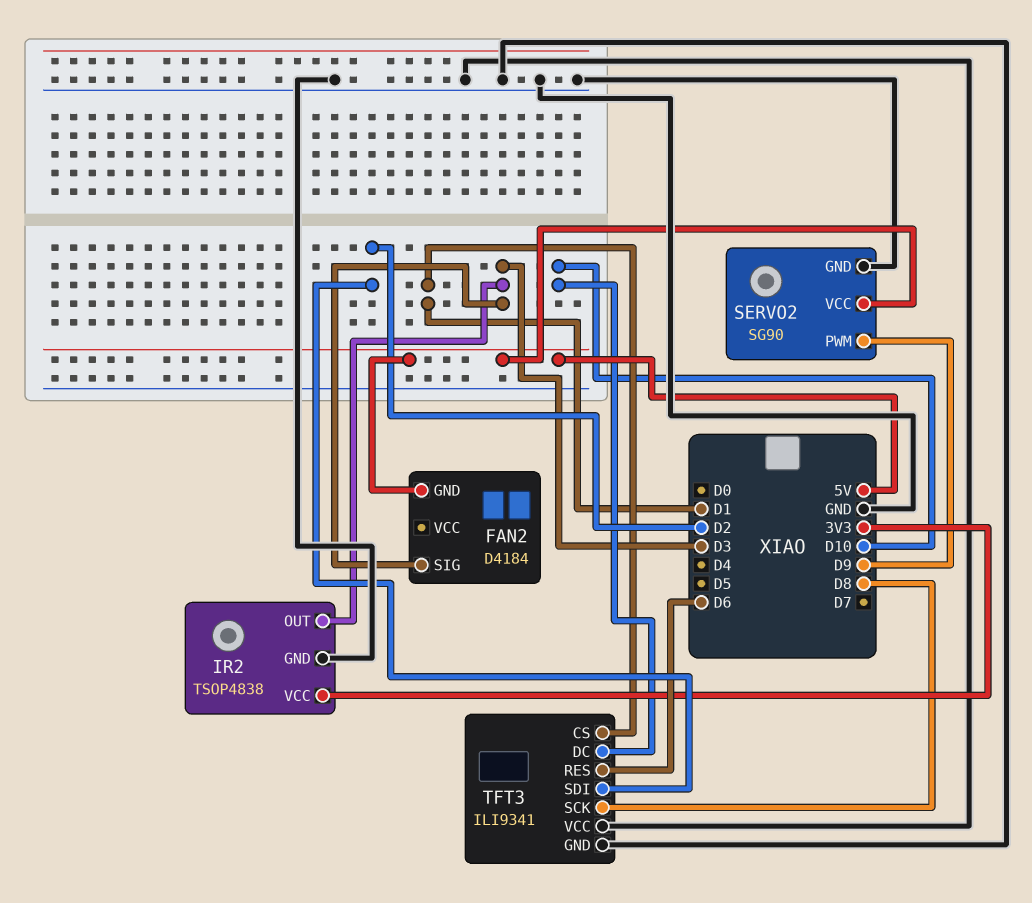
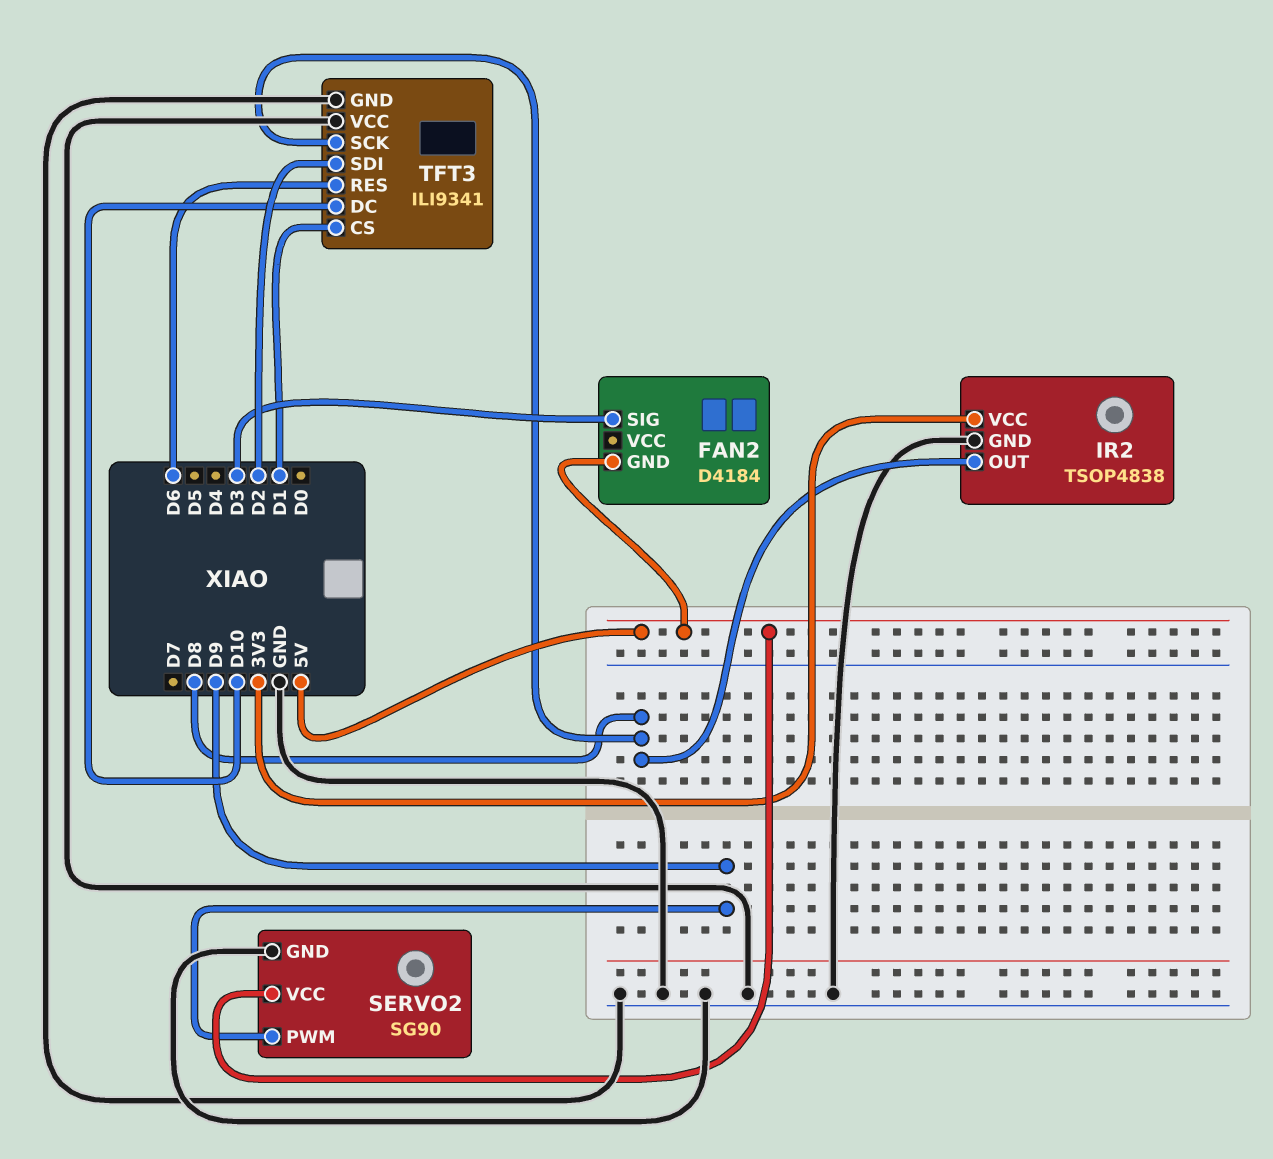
IR2 pin OUT: D3 -> D8

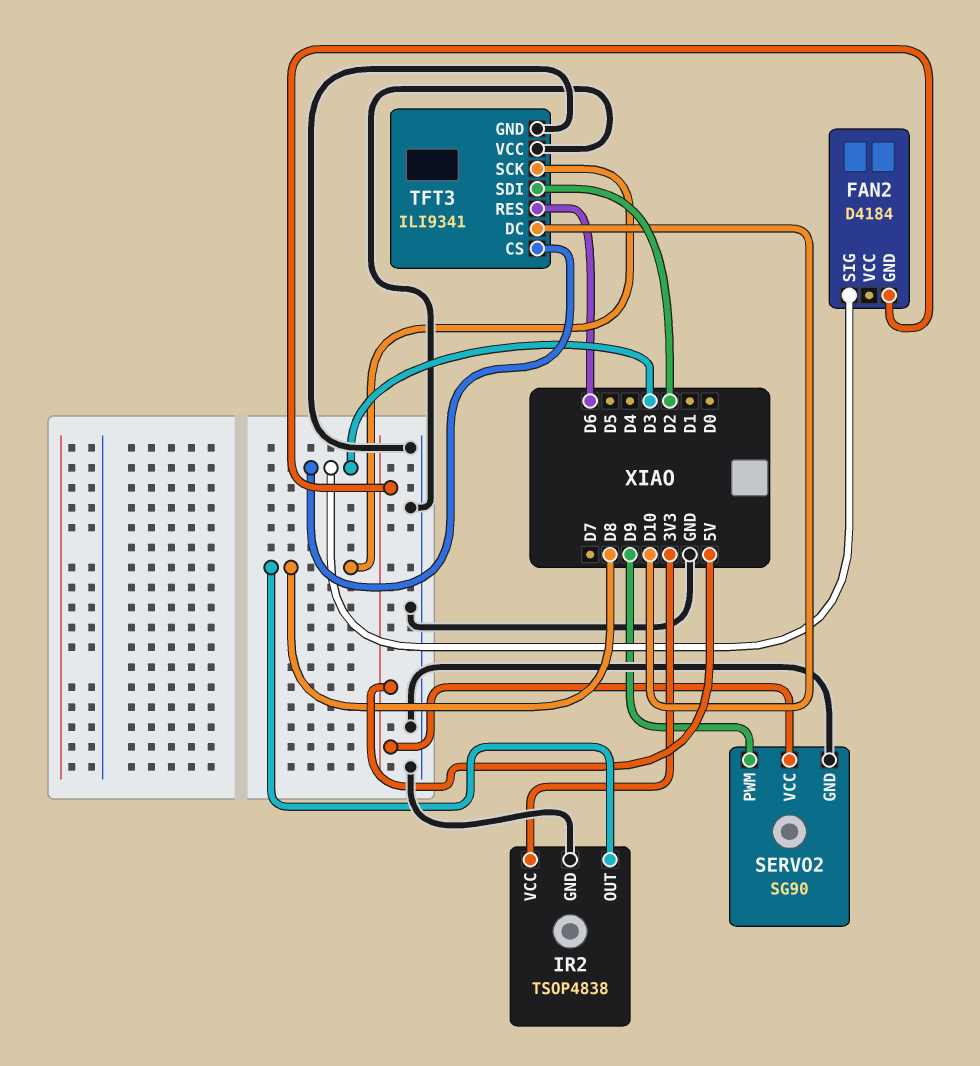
TFT3 pin CS: D1 -> D3

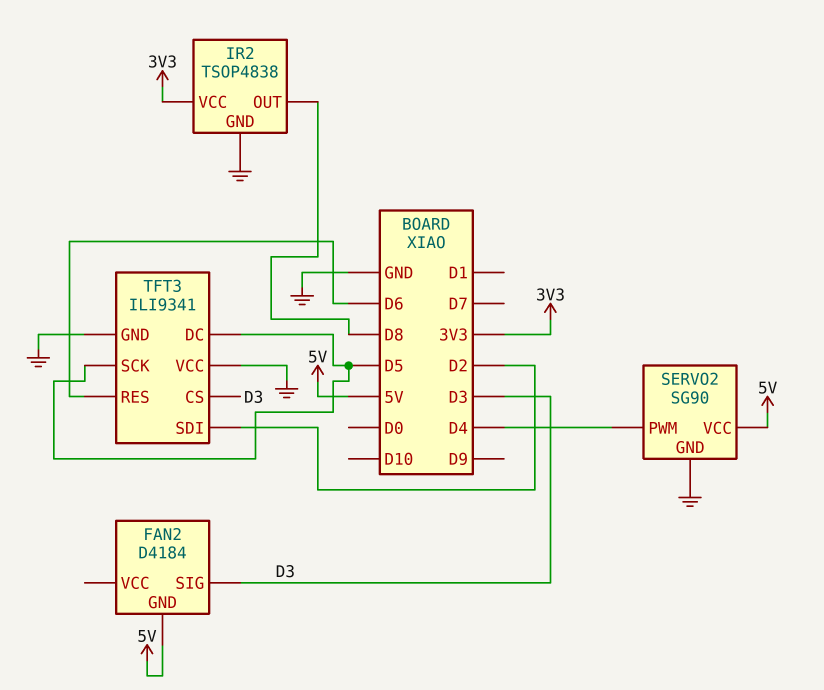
SERVO2 pin PWM: D9 -> D4
TFT3 pin DC: D10 -> D5
TFT3 pin SCK: D8 -> D5

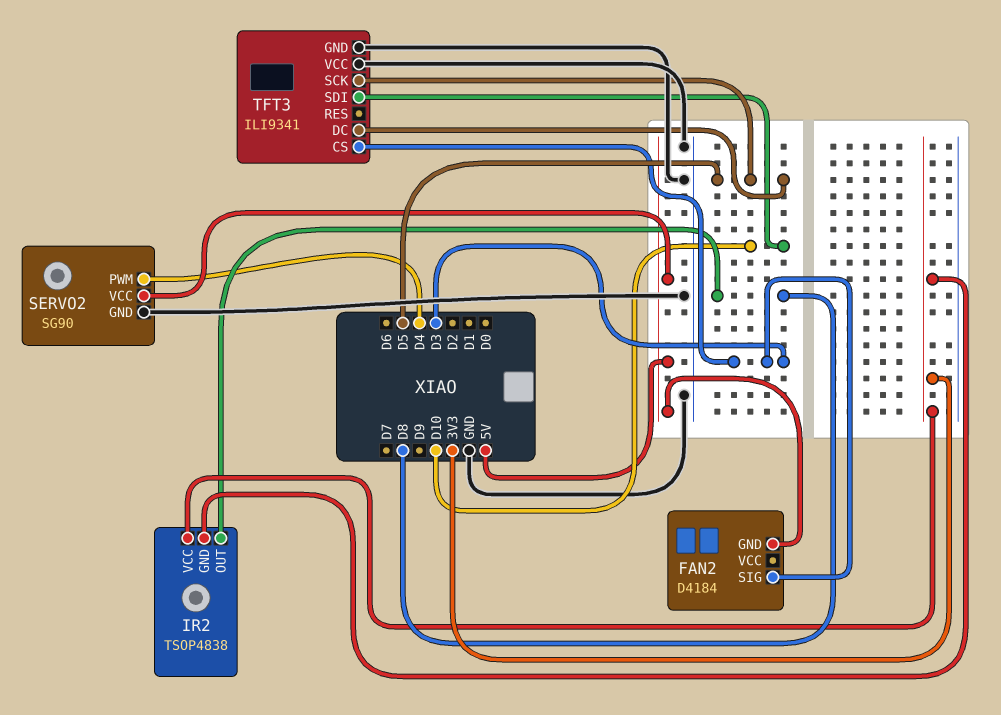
IR2 pin GND: GND -> 3V3
TFT3 pin RES: D6 -> none
TFT3 pin SDI: D2 -> D10

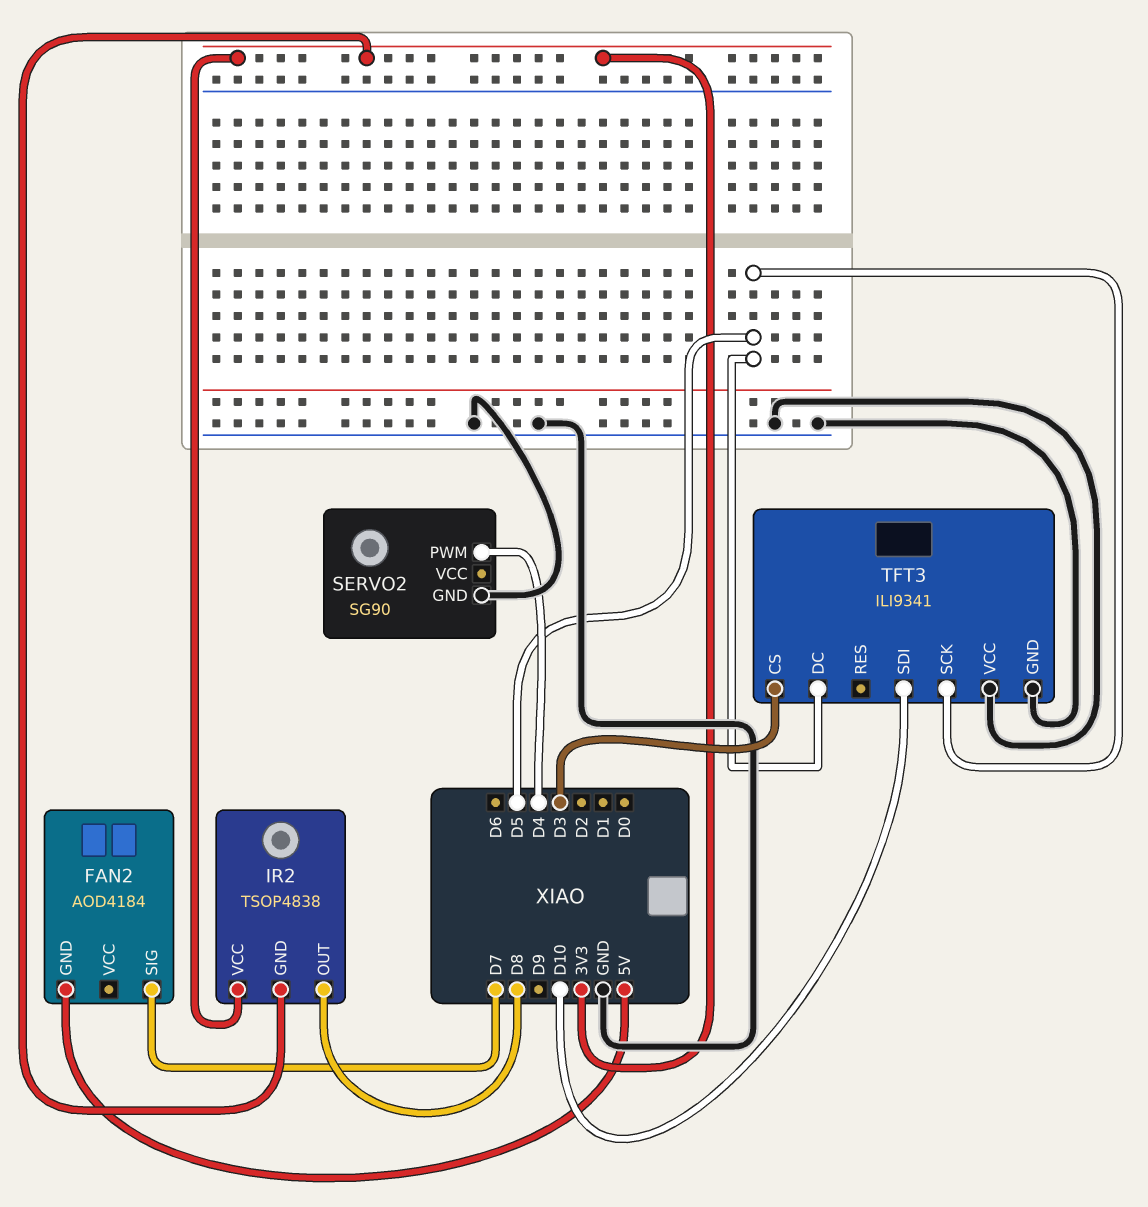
FAN2: D4184 -> AOD4184
FAN2 pin SIG: D3 -> D7
SERVO2 pin VCC: 5V -> none

